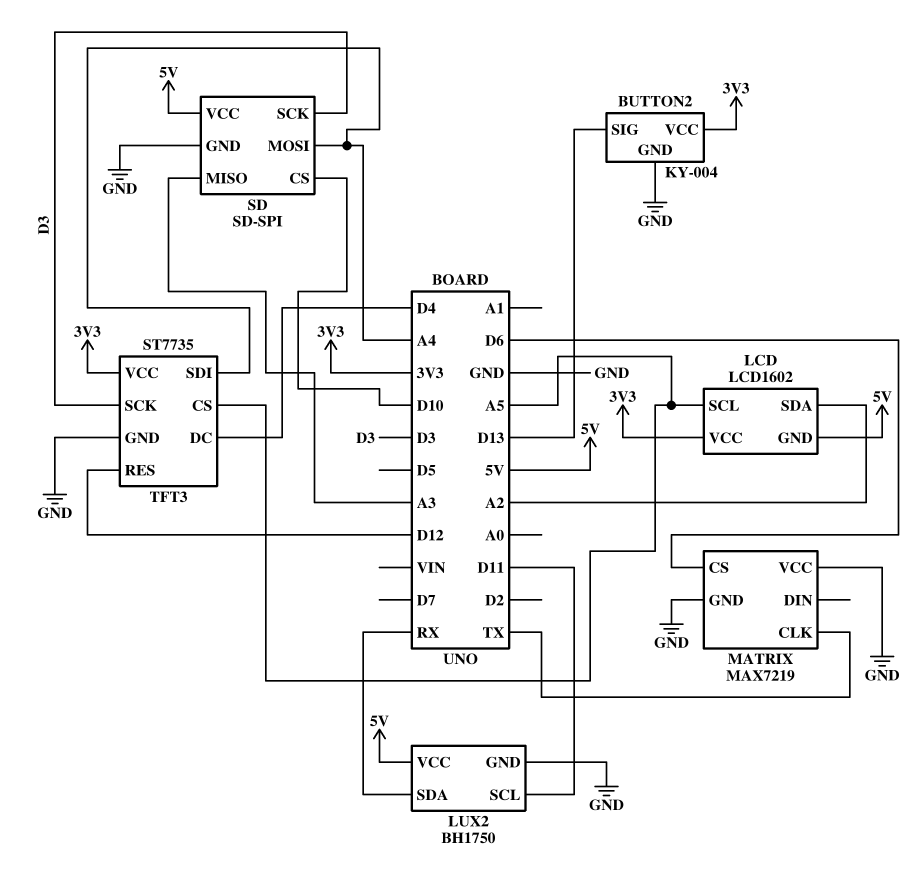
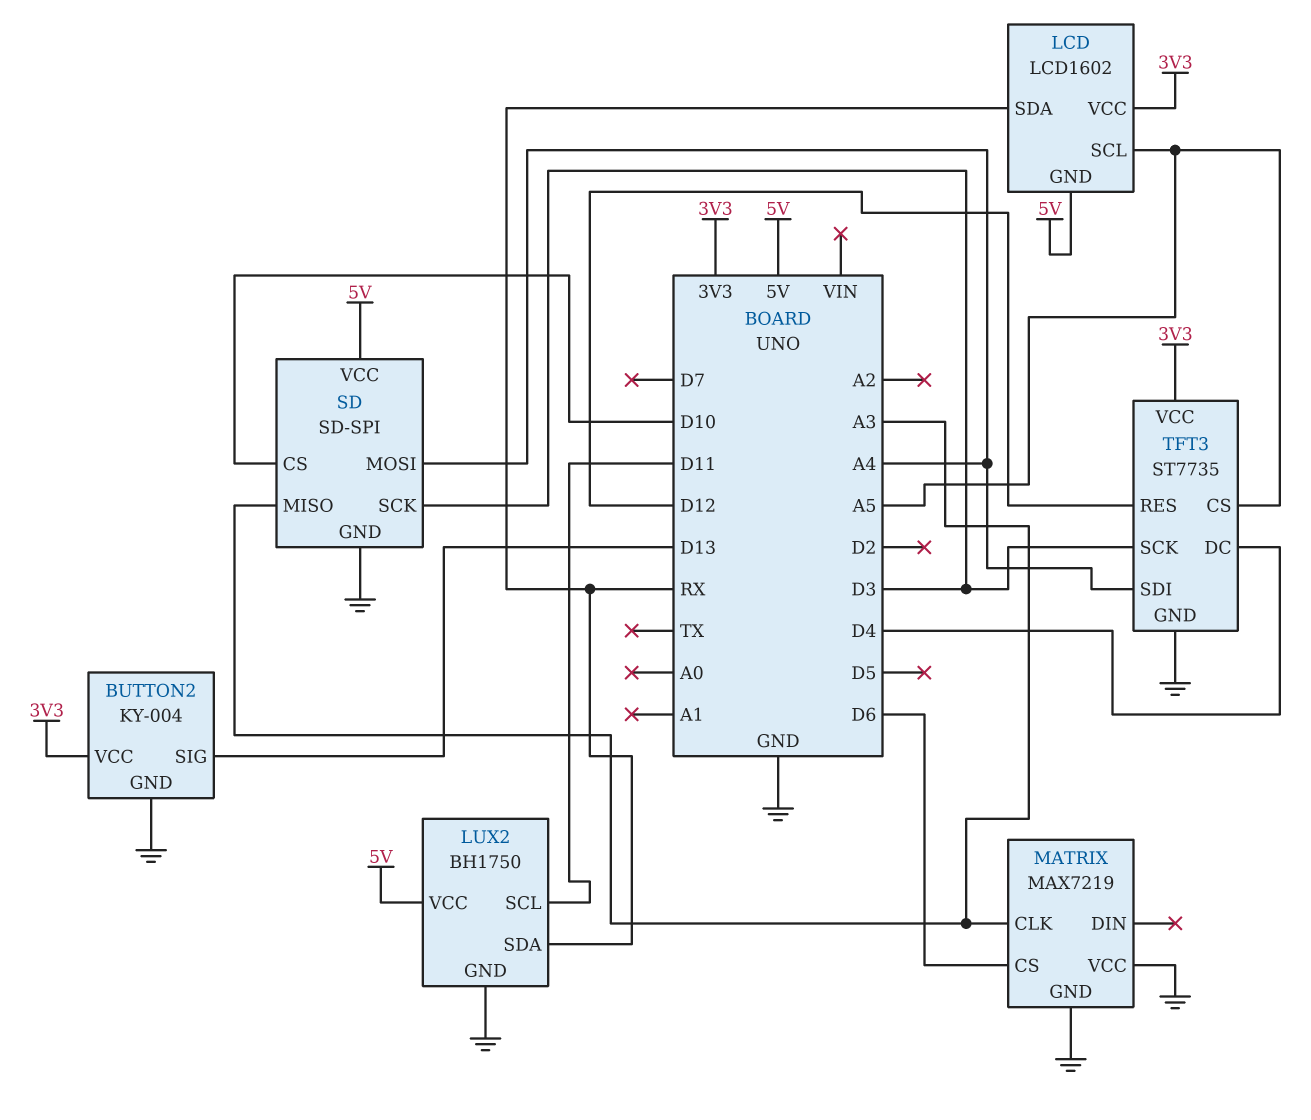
LCD pin SDA: A2 -> RX
MATRIX pin CLK: TX -> A3

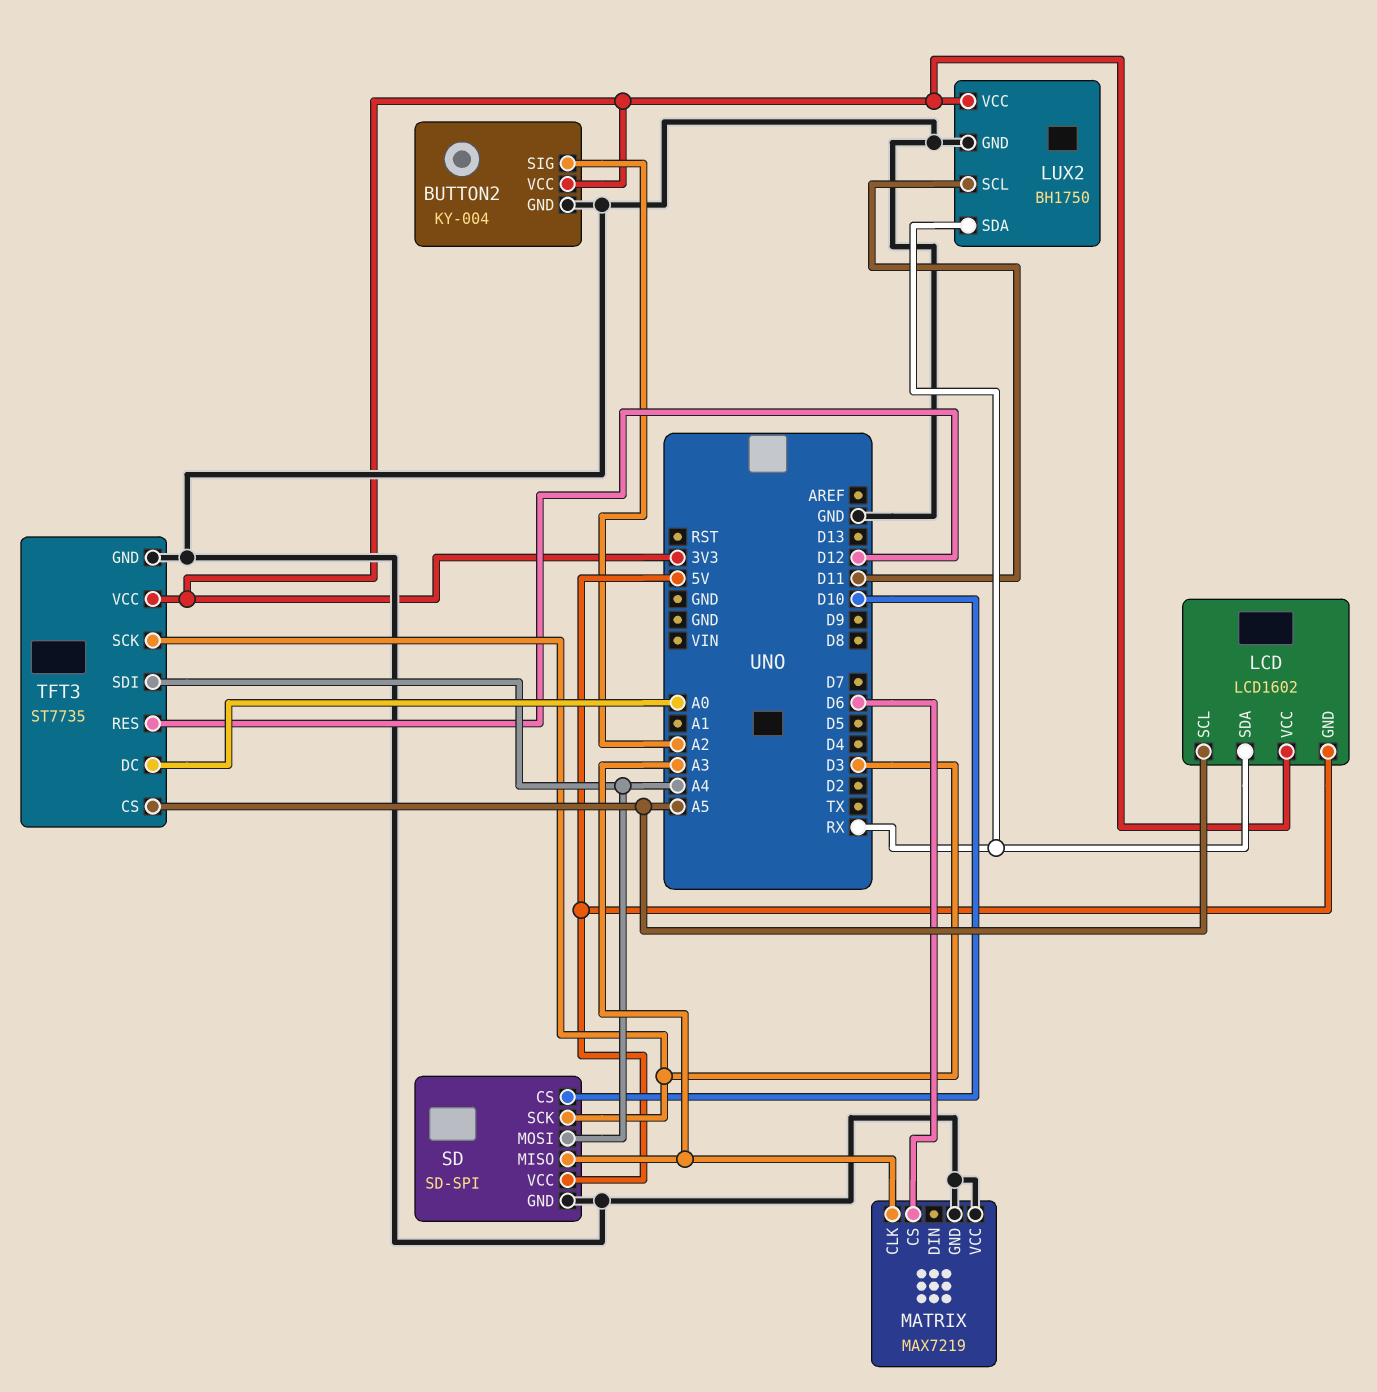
BUTTON2 pin SIG: D13 -> A2
LUX2 pin VCC: 5V -> 3V3
TFT3 pin DC: D4 -> A0

